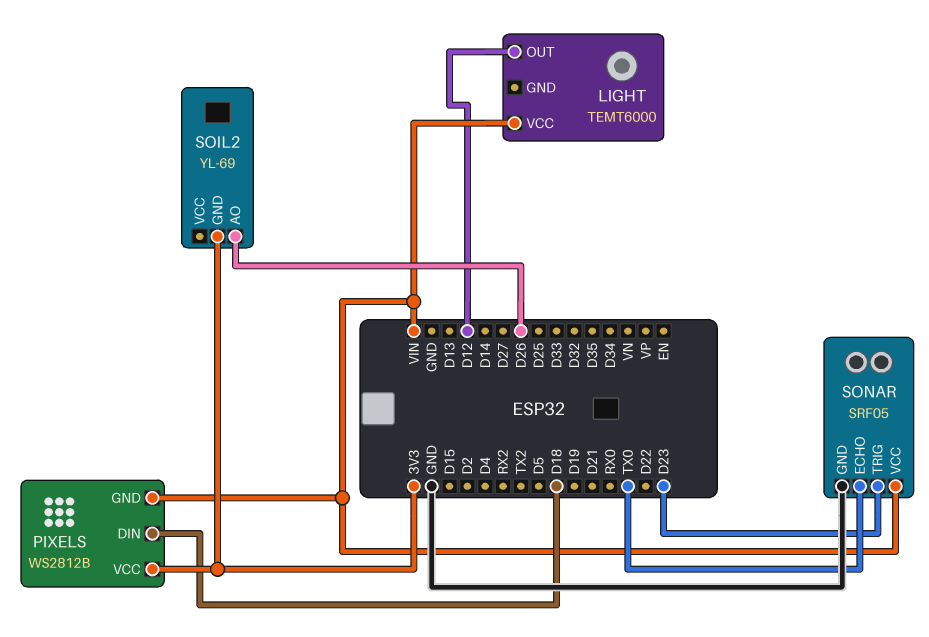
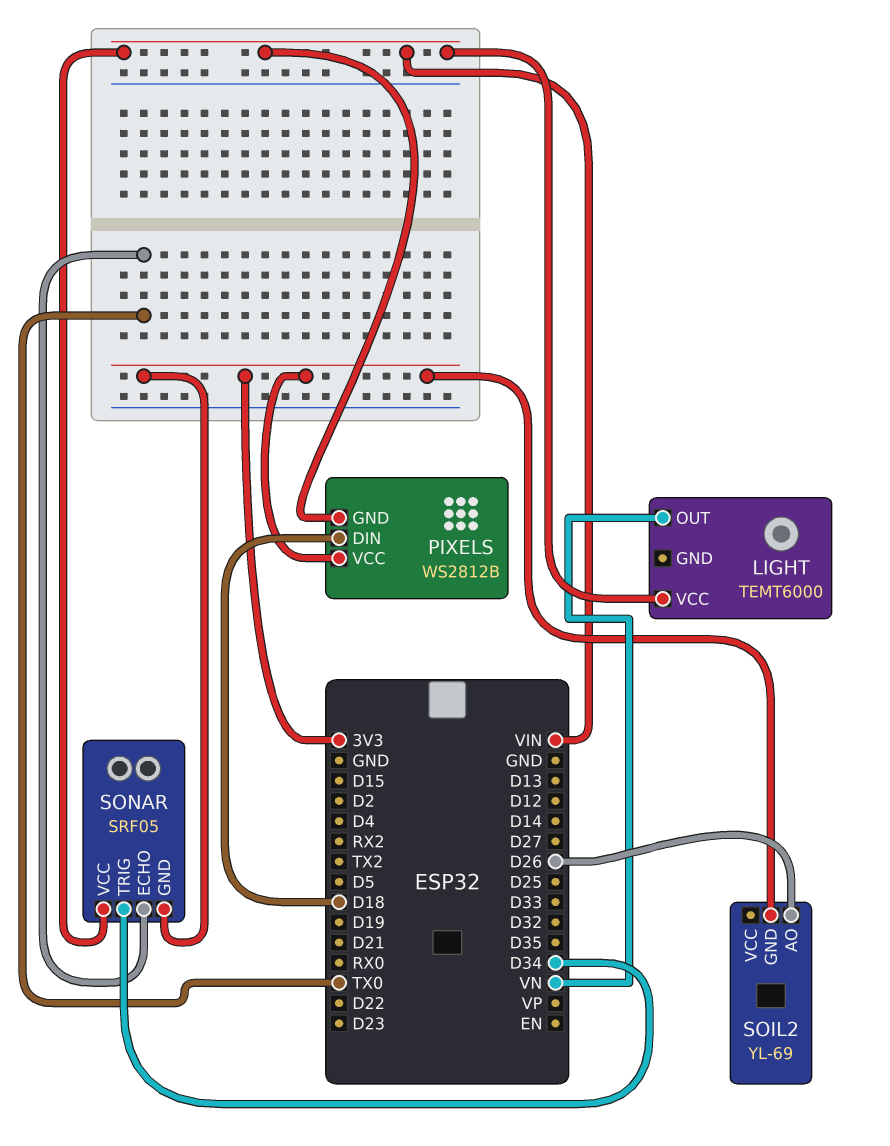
LIGHT pin OUT: D12 -> VN
SONAR pin GND: GND -> 3V3
SONAR pin TRIG: D23 -> D34

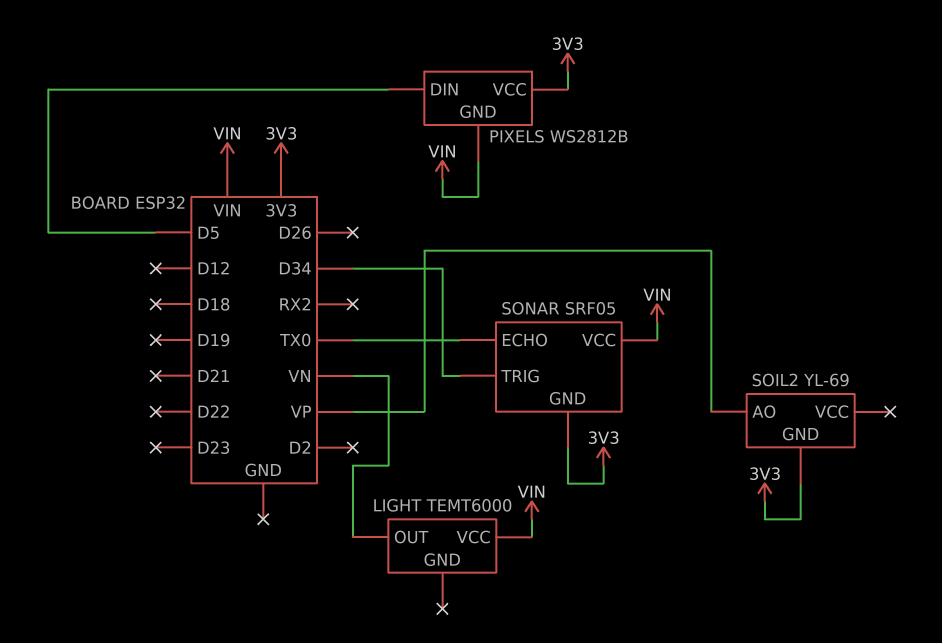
PIXELS pin DIN: D18 -> D5
SOIL2 pin AO: D26 -> VP

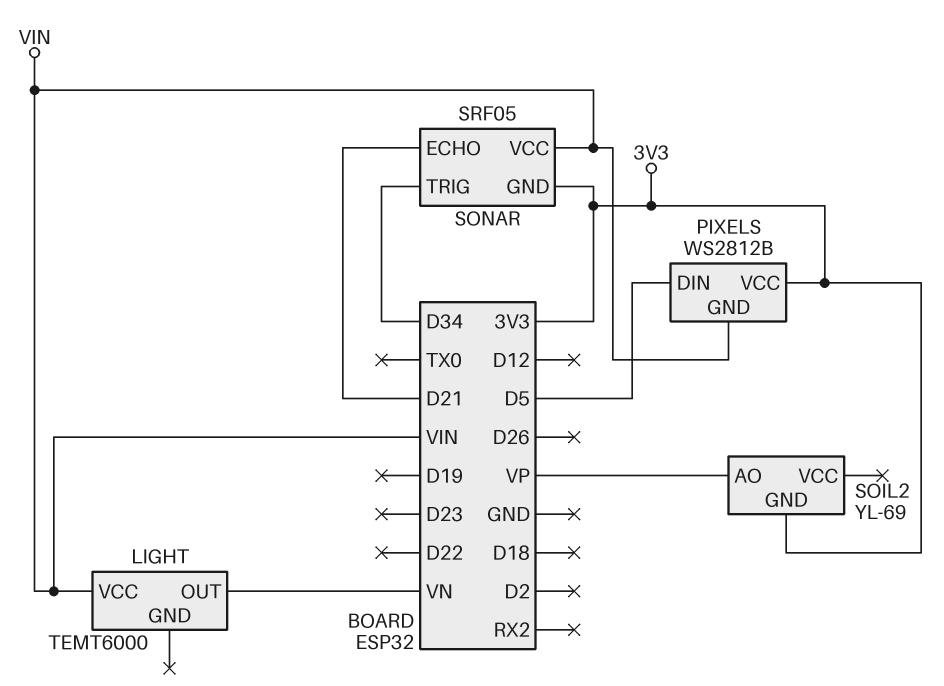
SONAR pin ECHO: TX0 -> D21

